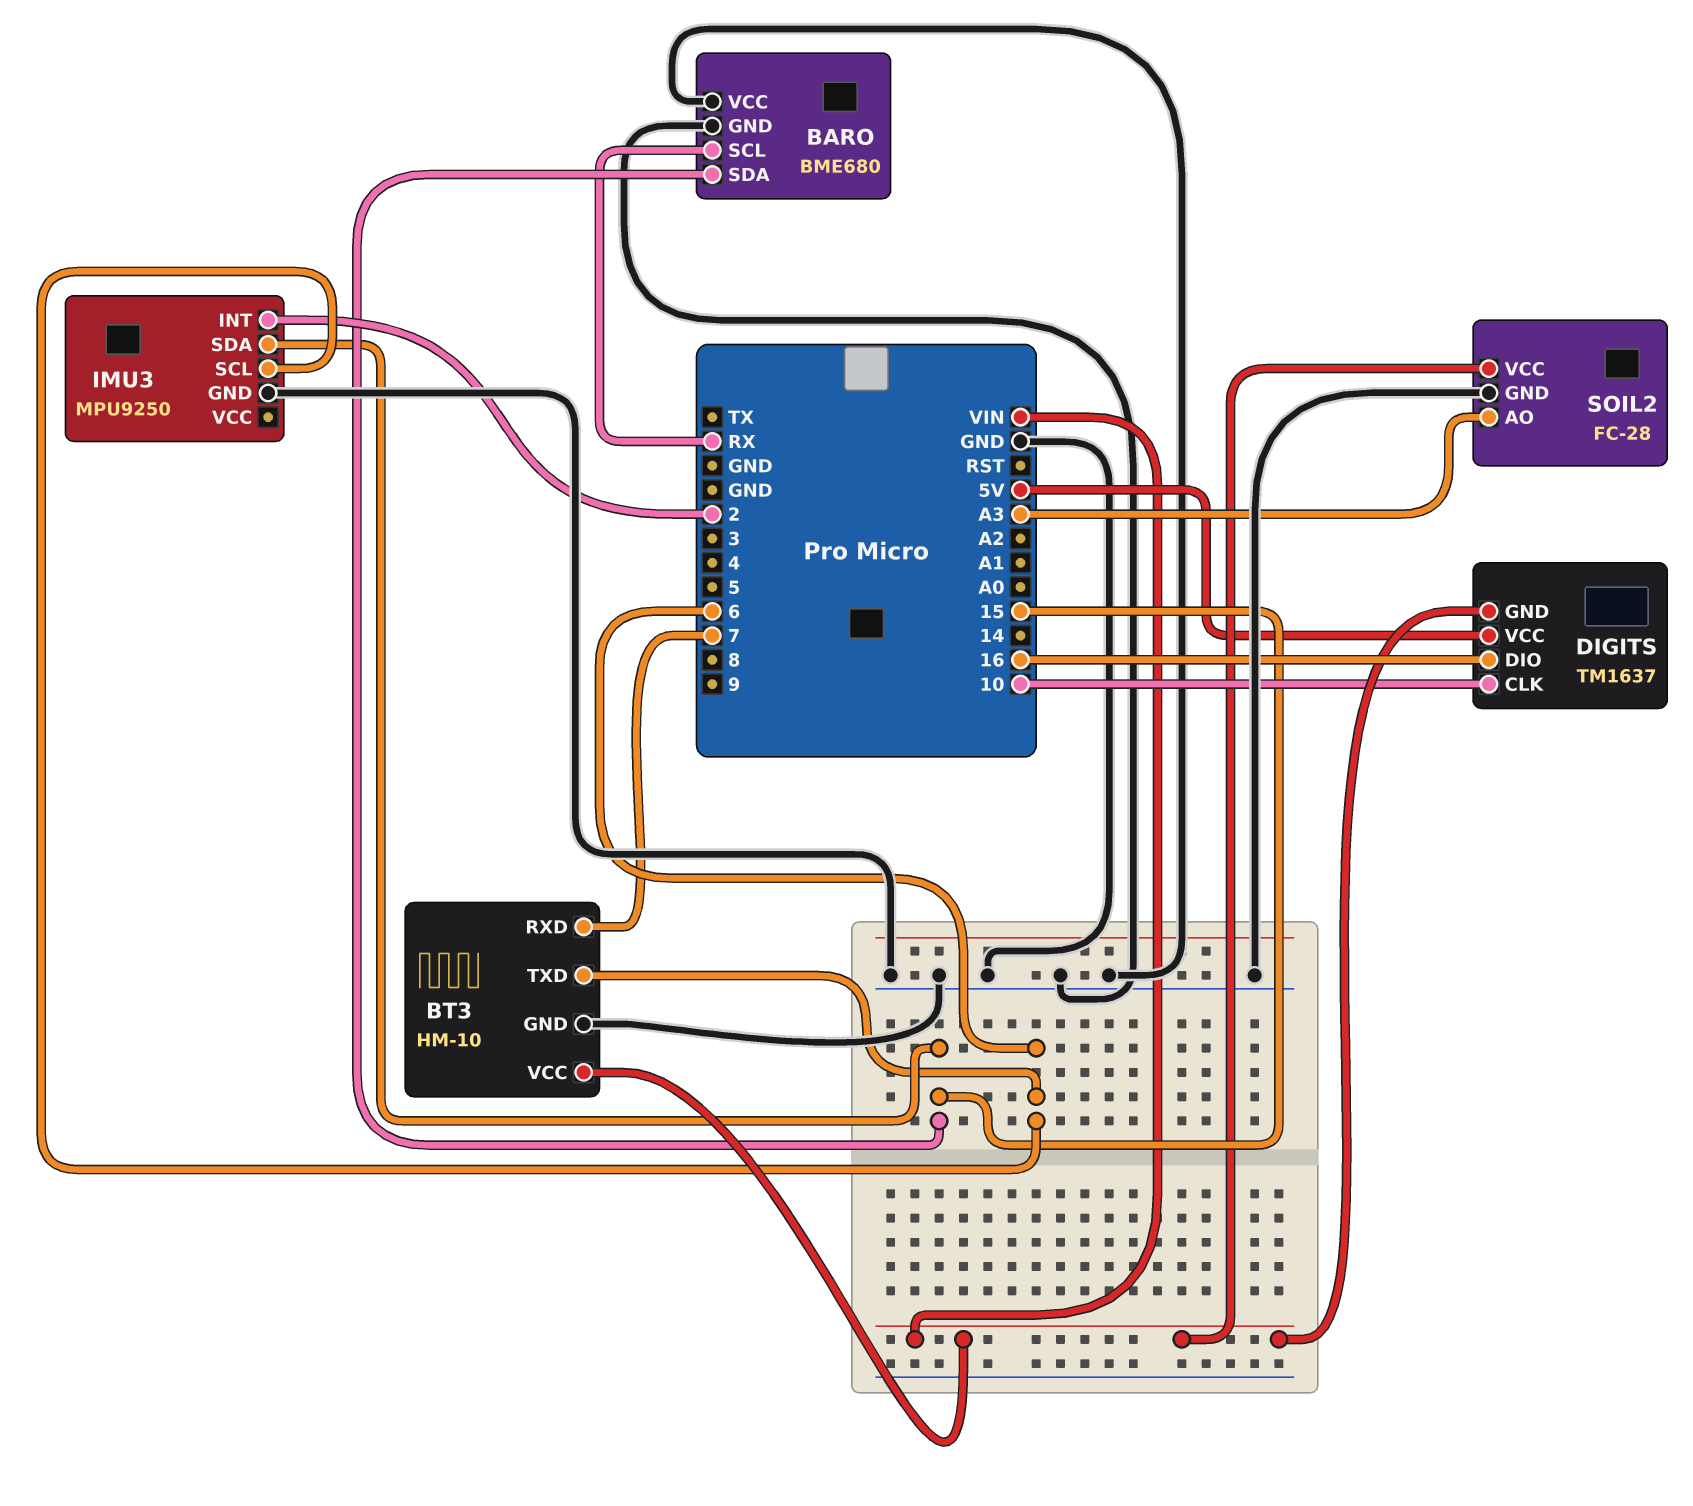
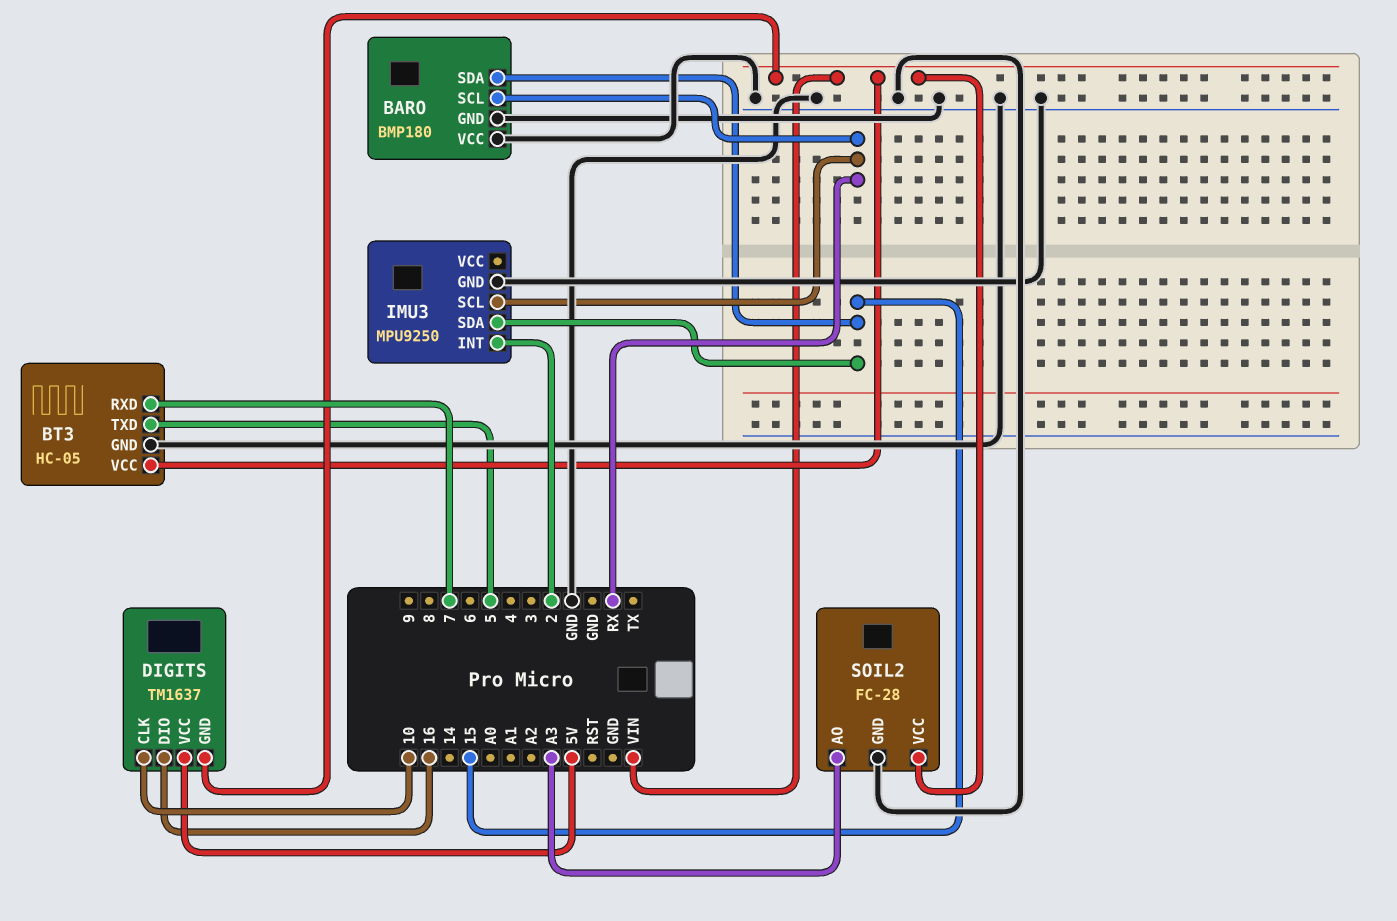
BARO: BME680 -> BMP180
BT3: HM-10 -> HC-05
BT3 pin TXD: 6 -> 5
IMU3 pin SCL: 6 -> RX

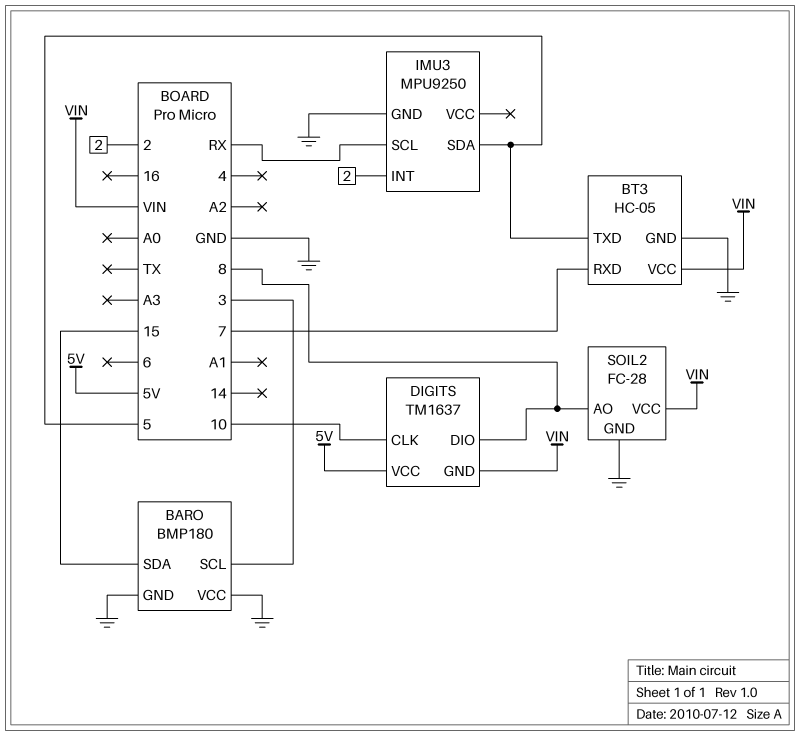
BARO pin SCL: RX -> 3
DIGITS pin DIO: 16 -> 8
IMU3 pin SDA: 15 -> 5
SOIL2 pin AO: A3 -> 8

